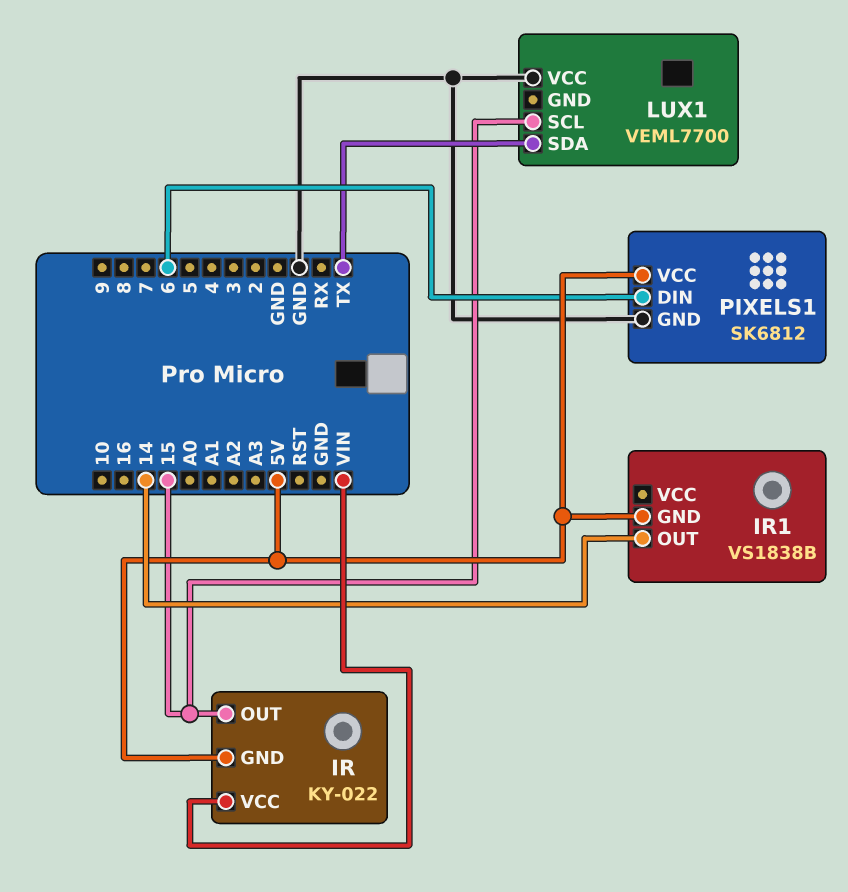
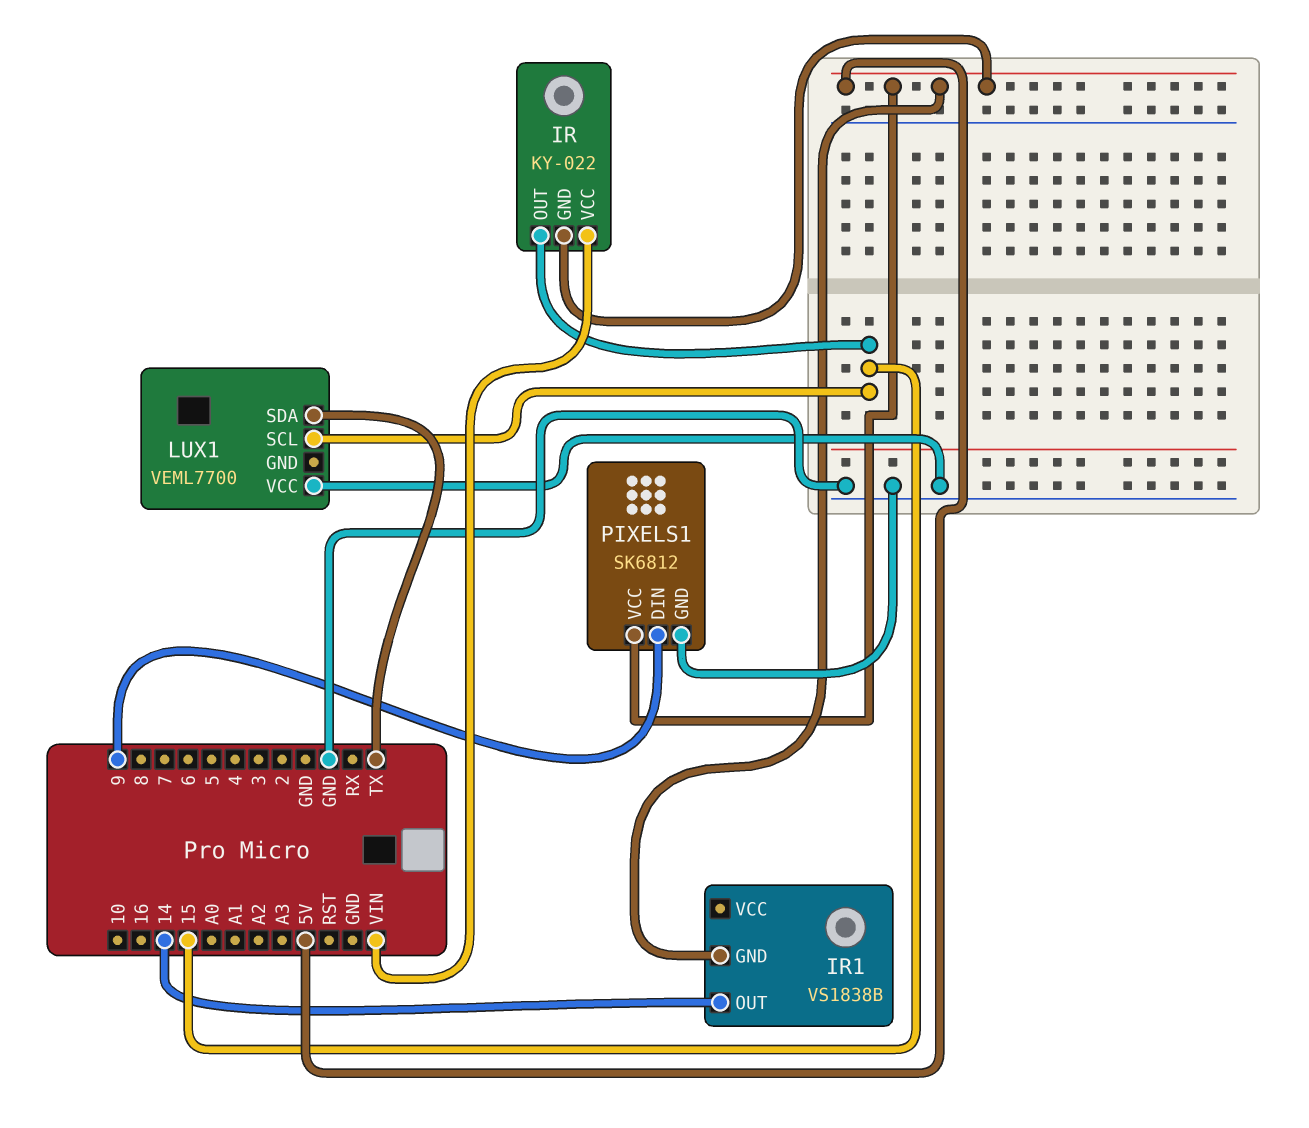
PIXELS1 pin DIN: 6 -> 9

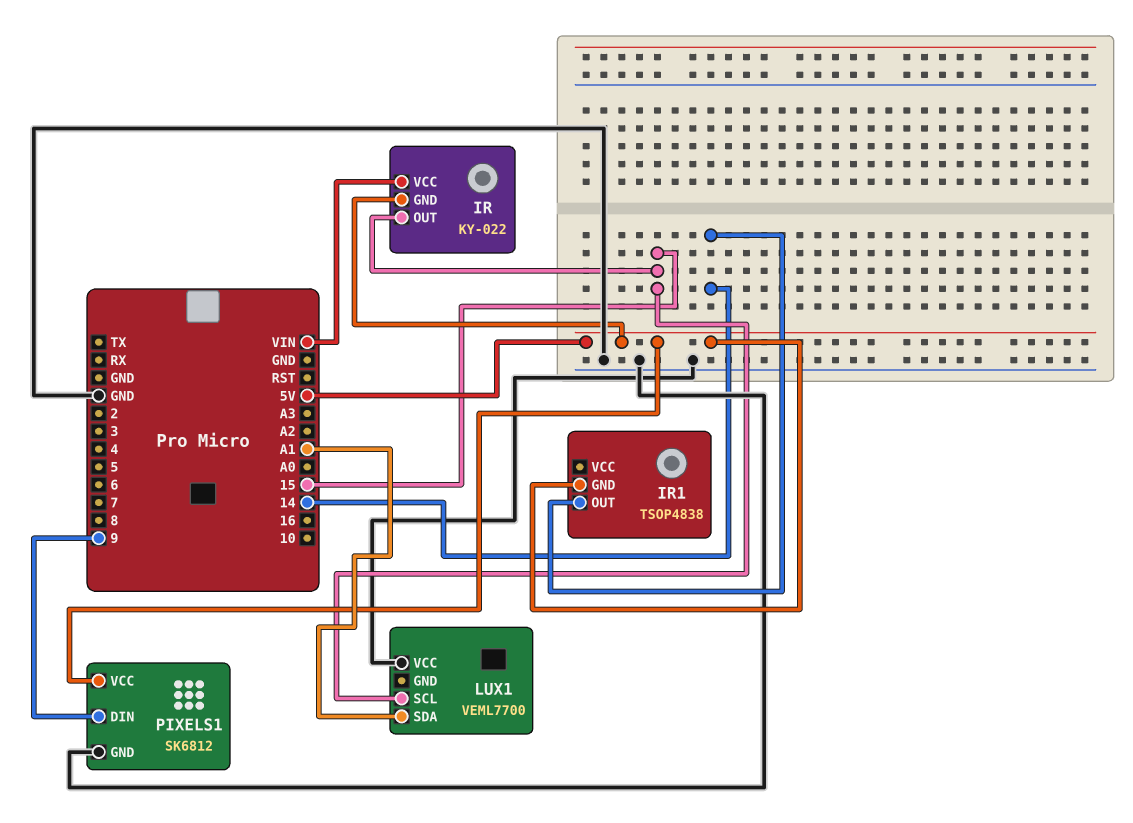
IR1: VS1838B -> TSOP4838
LUX1 pin SDA: TX -> A1

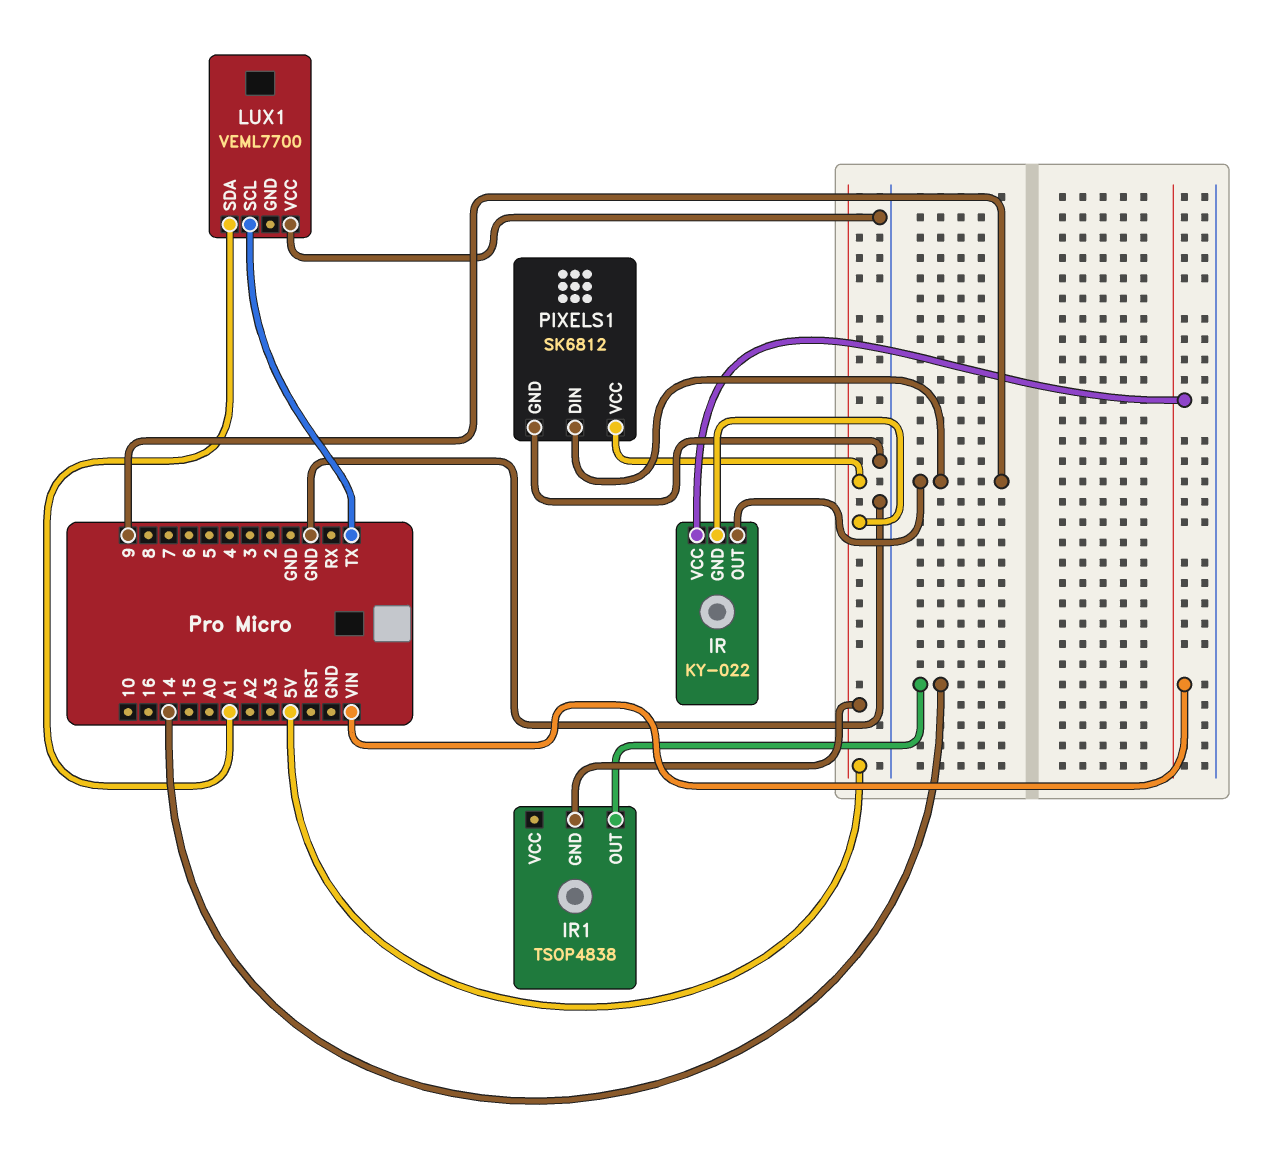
IR pin OUT: 15 -> 9
LUX1 pin SCL: 15 -> TX

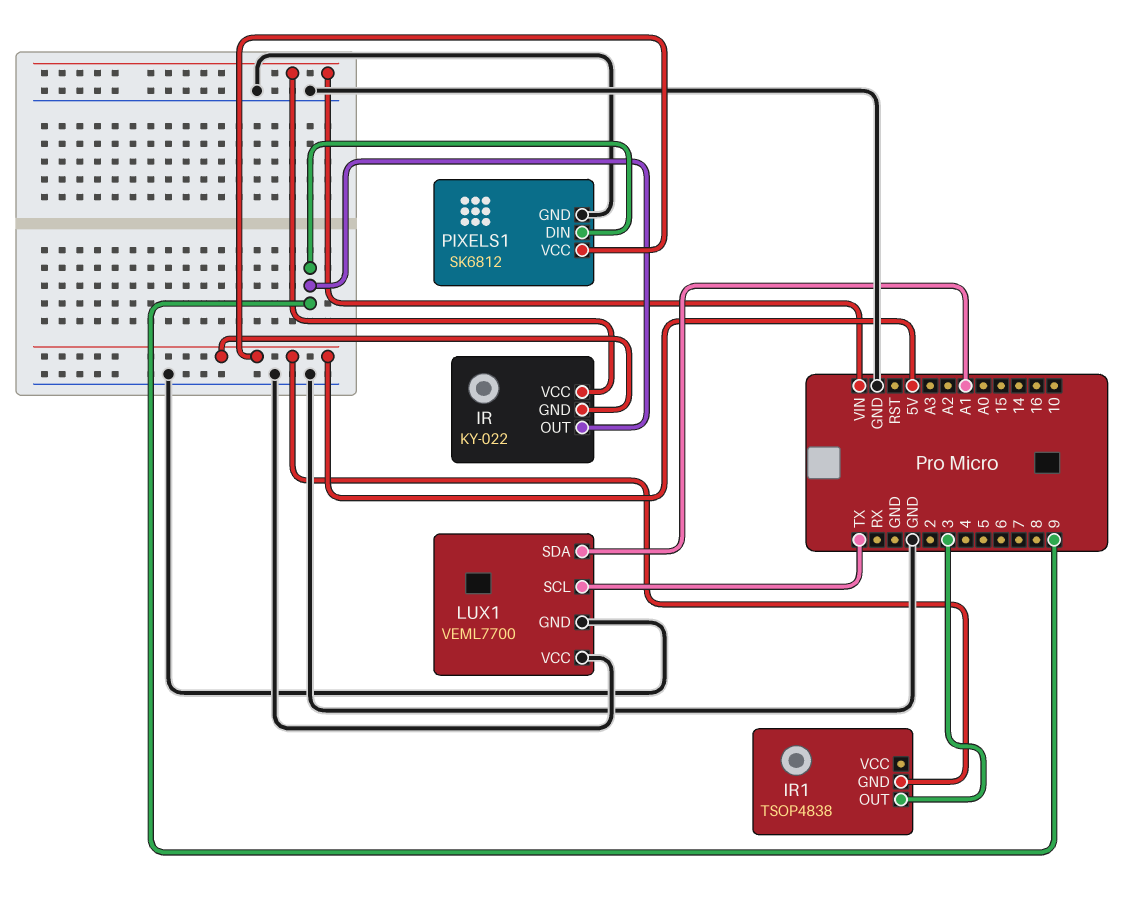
IR1 pin OUT: 14 -> 3
LUX1 pin GND: none -> GND

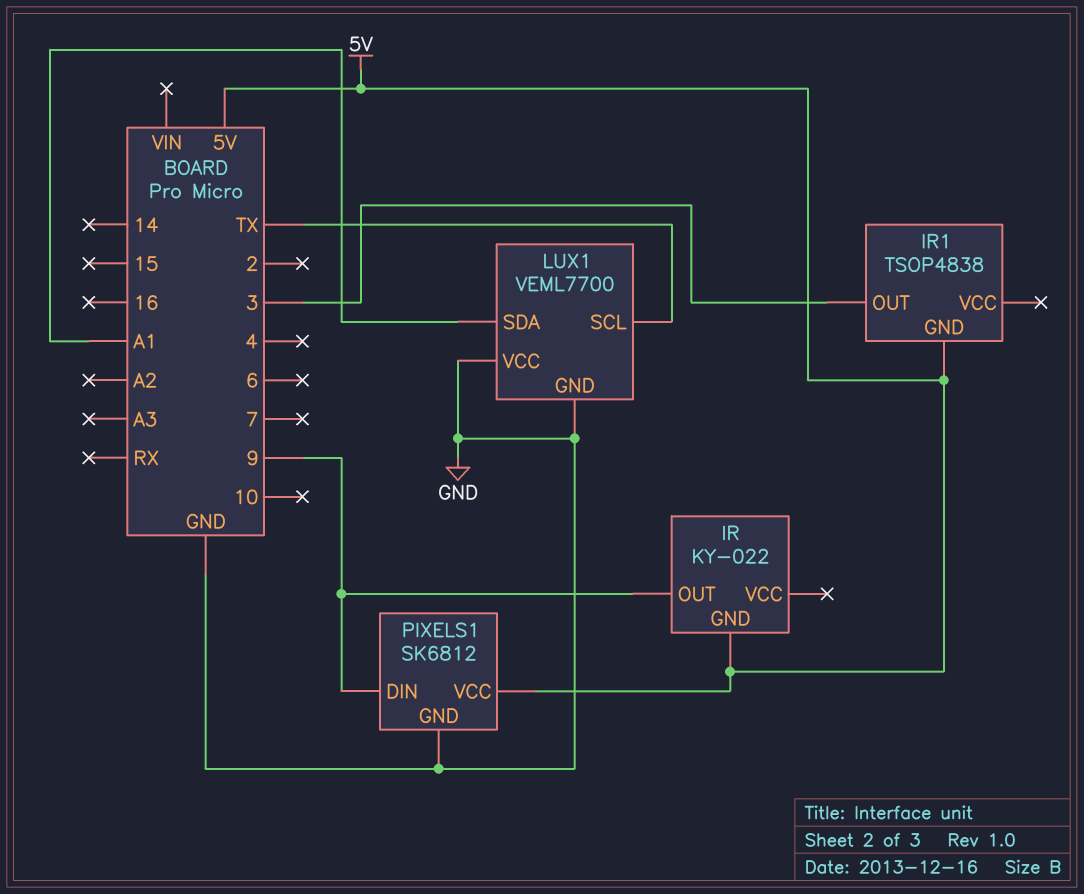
IR pin VCC: VIN -> none

